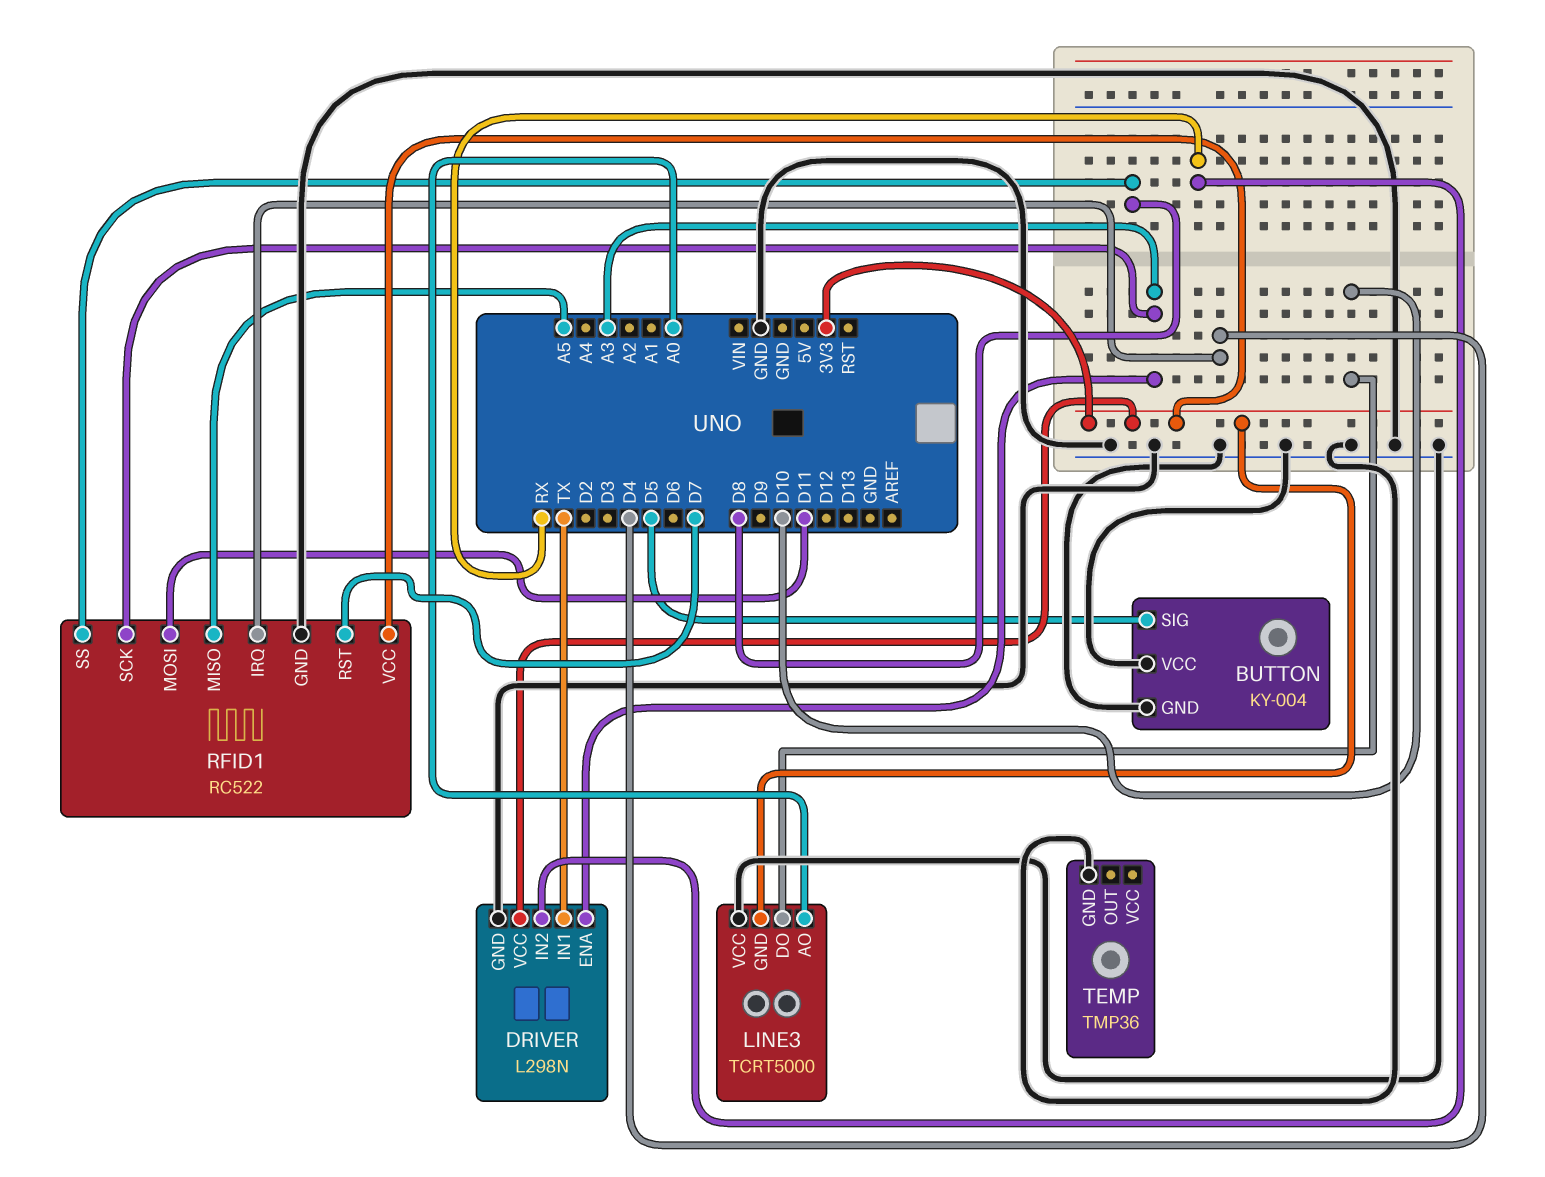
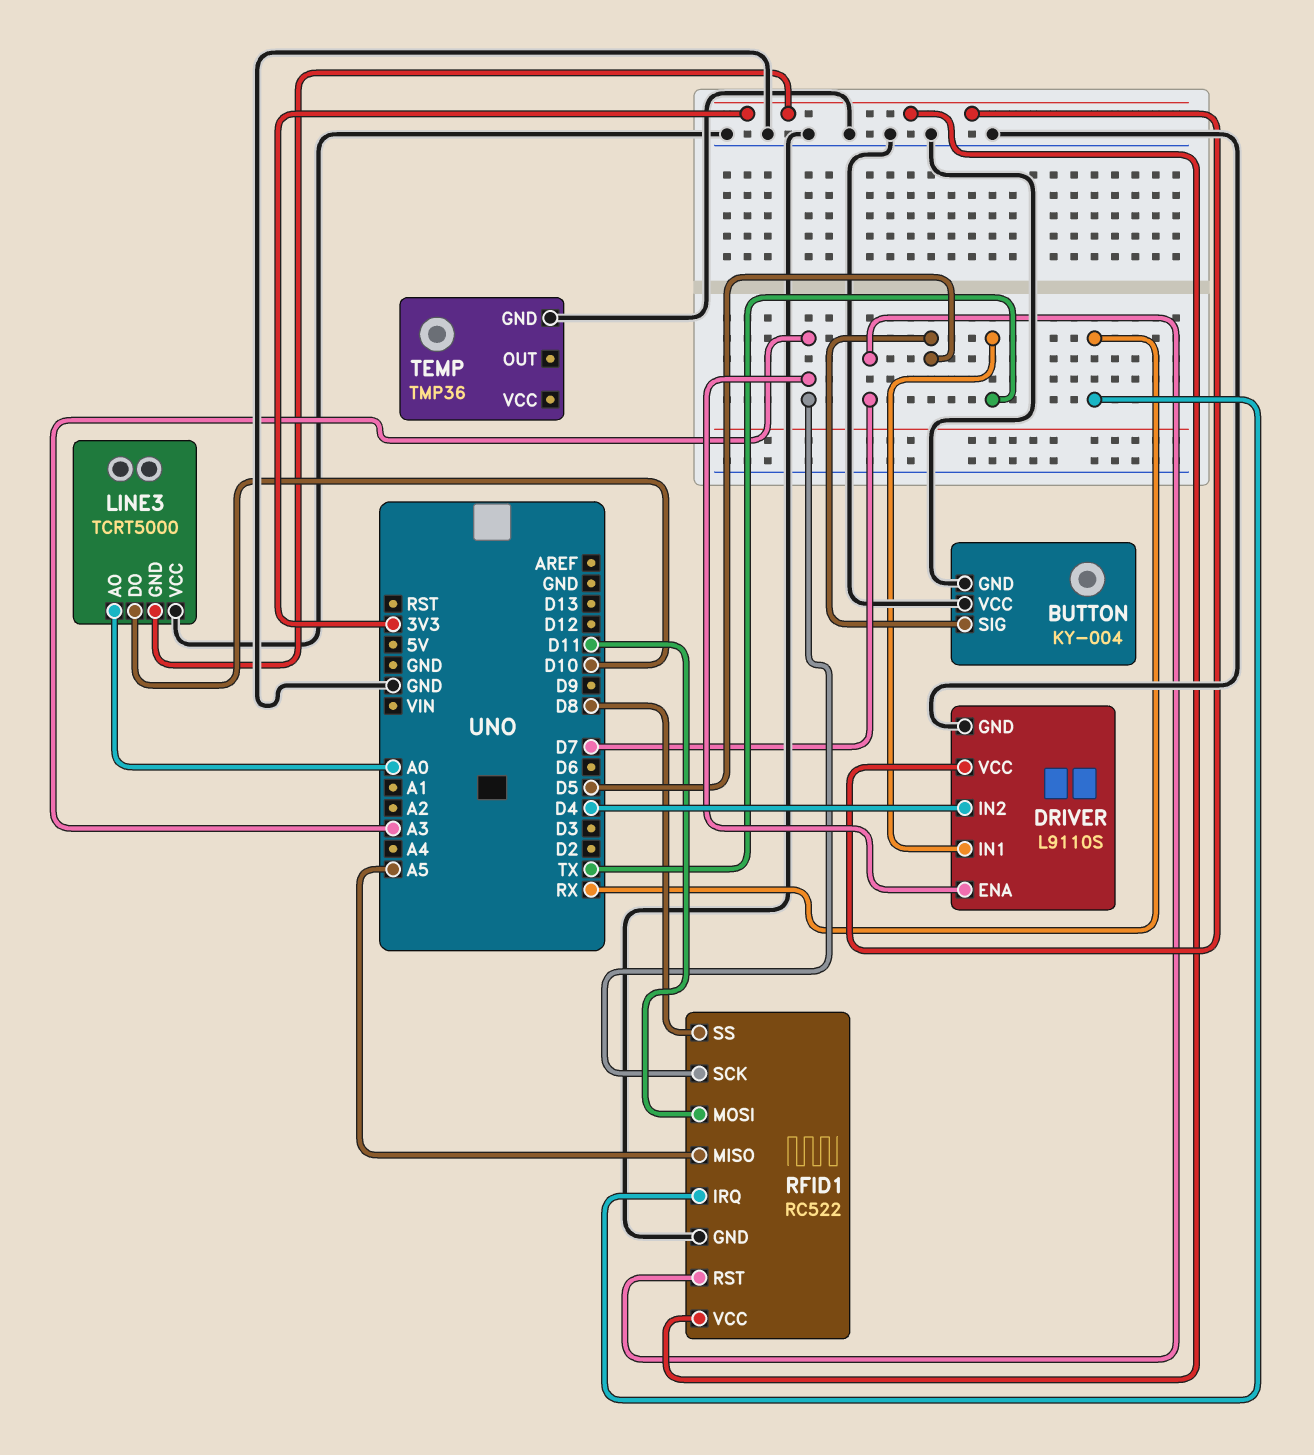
DRIVER: L298N -> L9110S
DRIVER pin IN2: RX -> D4
RFID1 pin IRQ: D4 -> RX

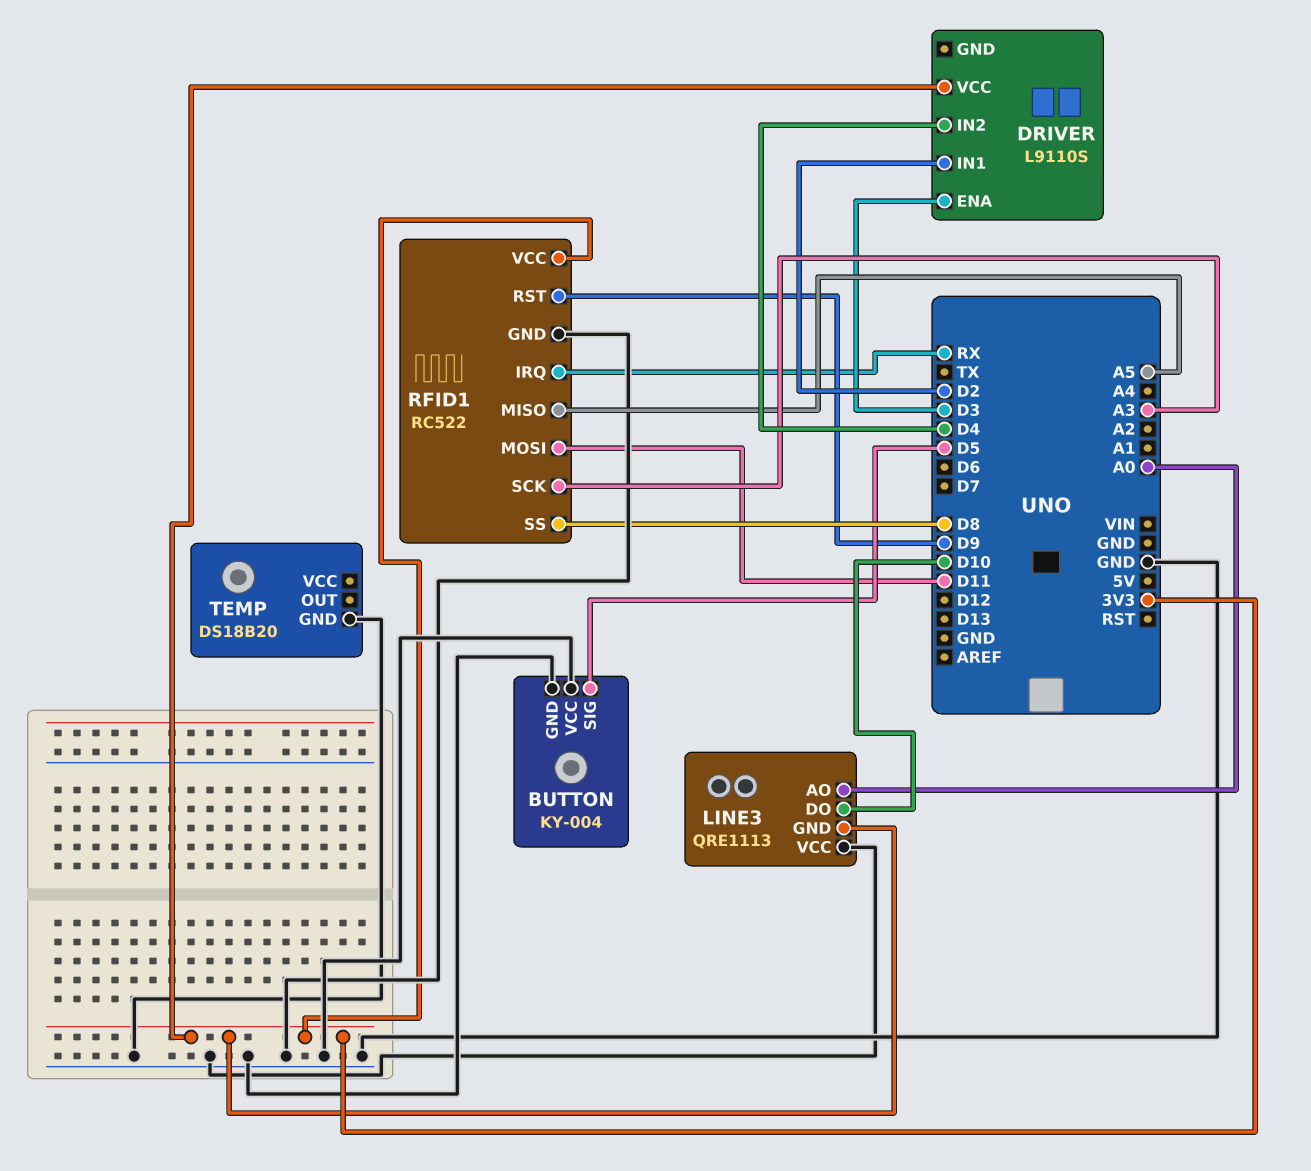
DRIVER pin ENA: A3 -> D3
DRIVER pin GND: GND -> none
DRIVER pin IN1: TX -> D2
LINE3: TCRT5000 -> QRE1113
RFID1 pin RST: D7 -> D9
TEMP: TMP36 -> DS18B20

